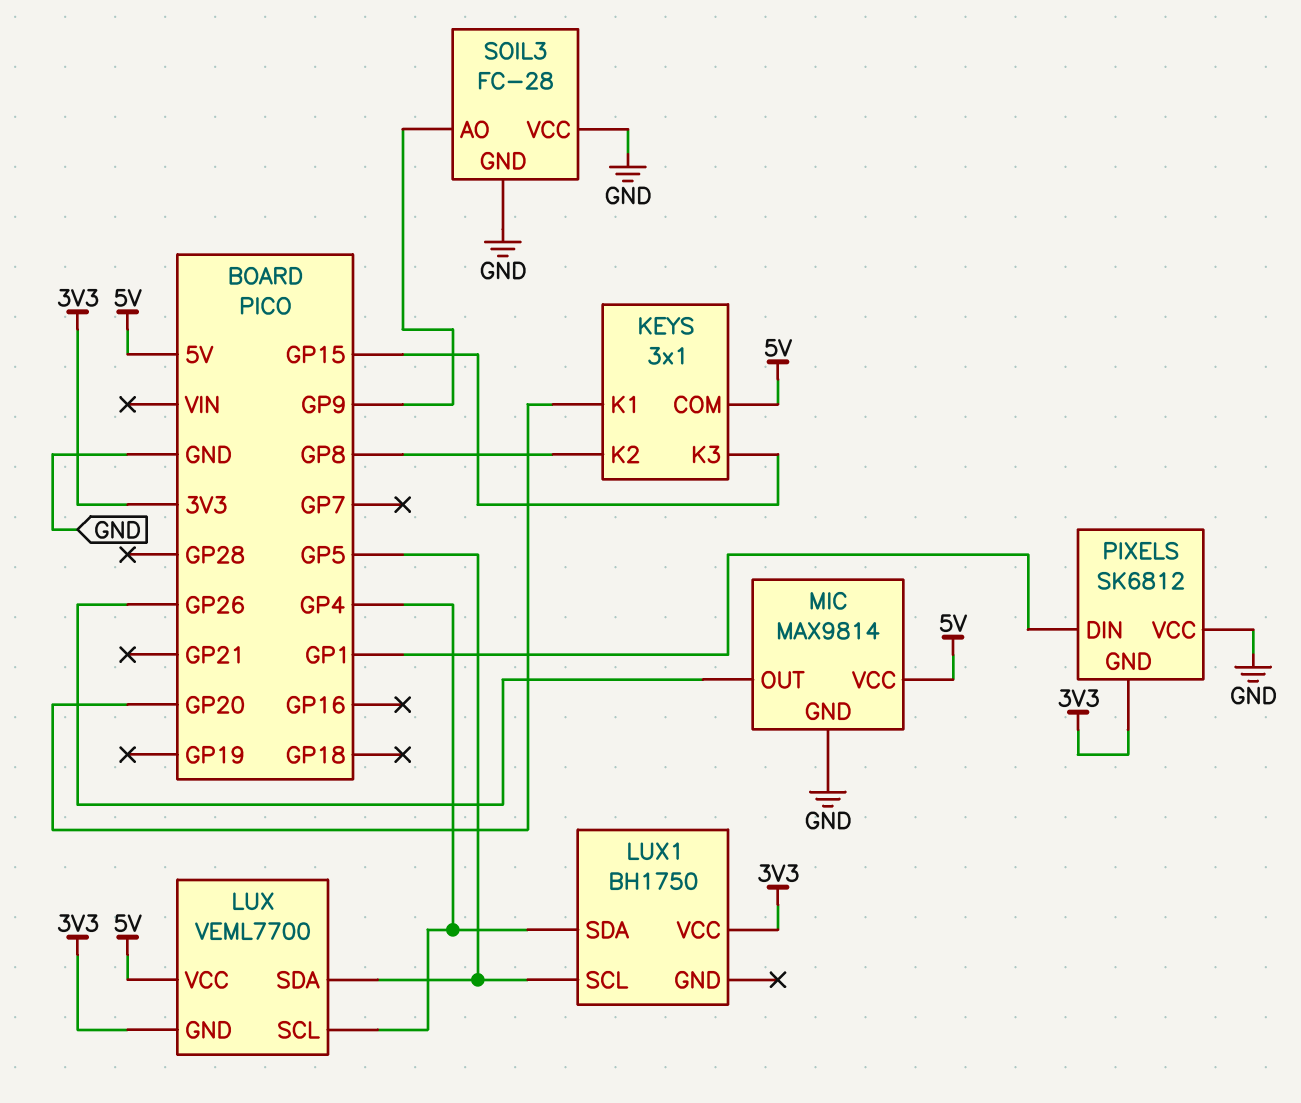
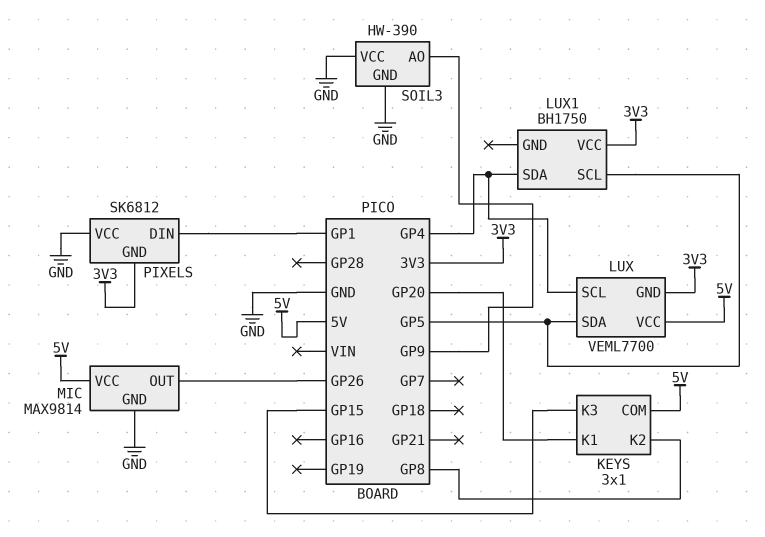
SOIL3: FC-28 -> HW-390

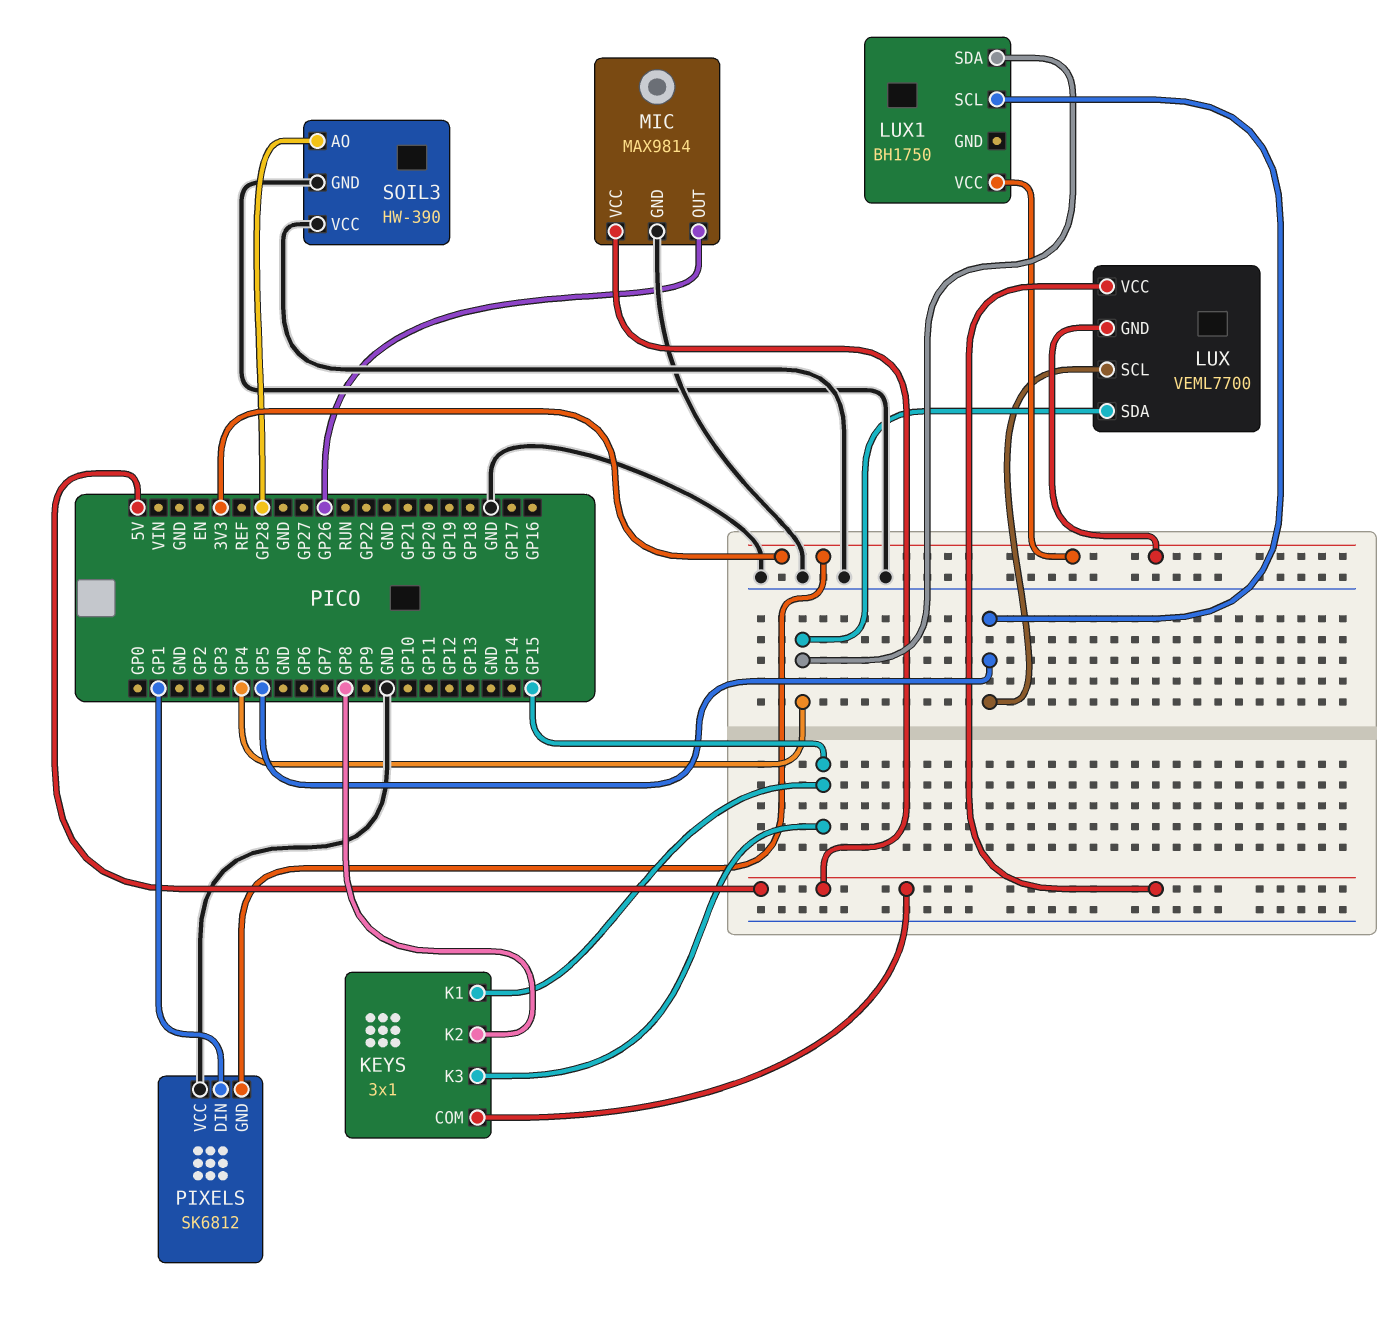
KEYS pin K1: GP20 -> GP15
LUX pin SCL: GP4 -> GP5
LUX pin SDA: GP5 -> GP4
SOIL3 pin AO: GP9 -> GP28

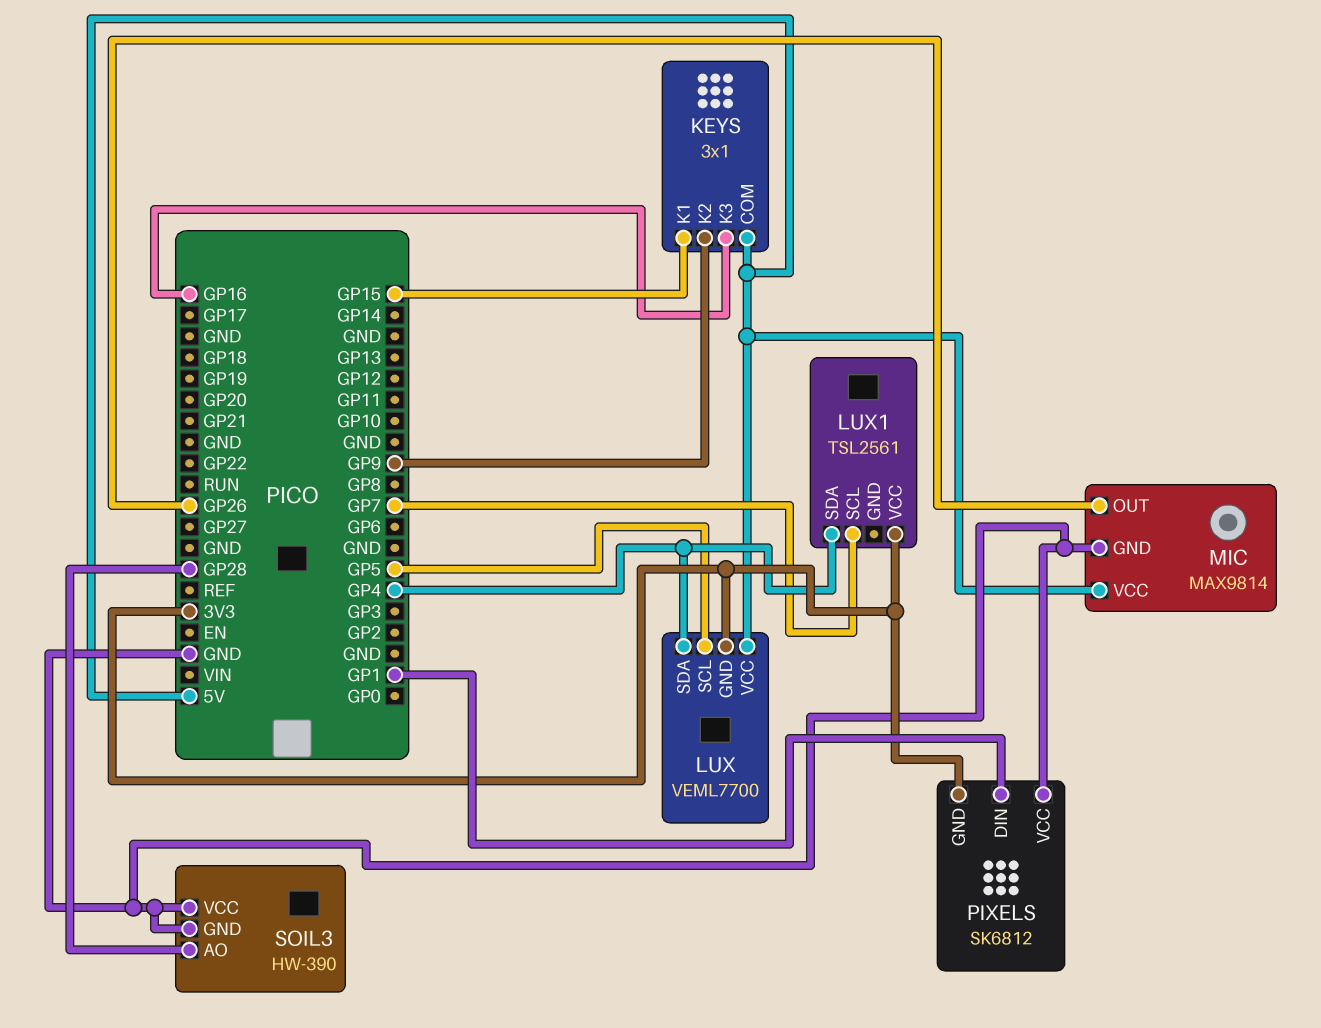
KEYS pin K2: GP8 -> GP9
KEYS pin K3: GP15 -> GP16
LUX1: BH1750 -> TSL2561
LUX1 pin SCL: GP5 -> GP7

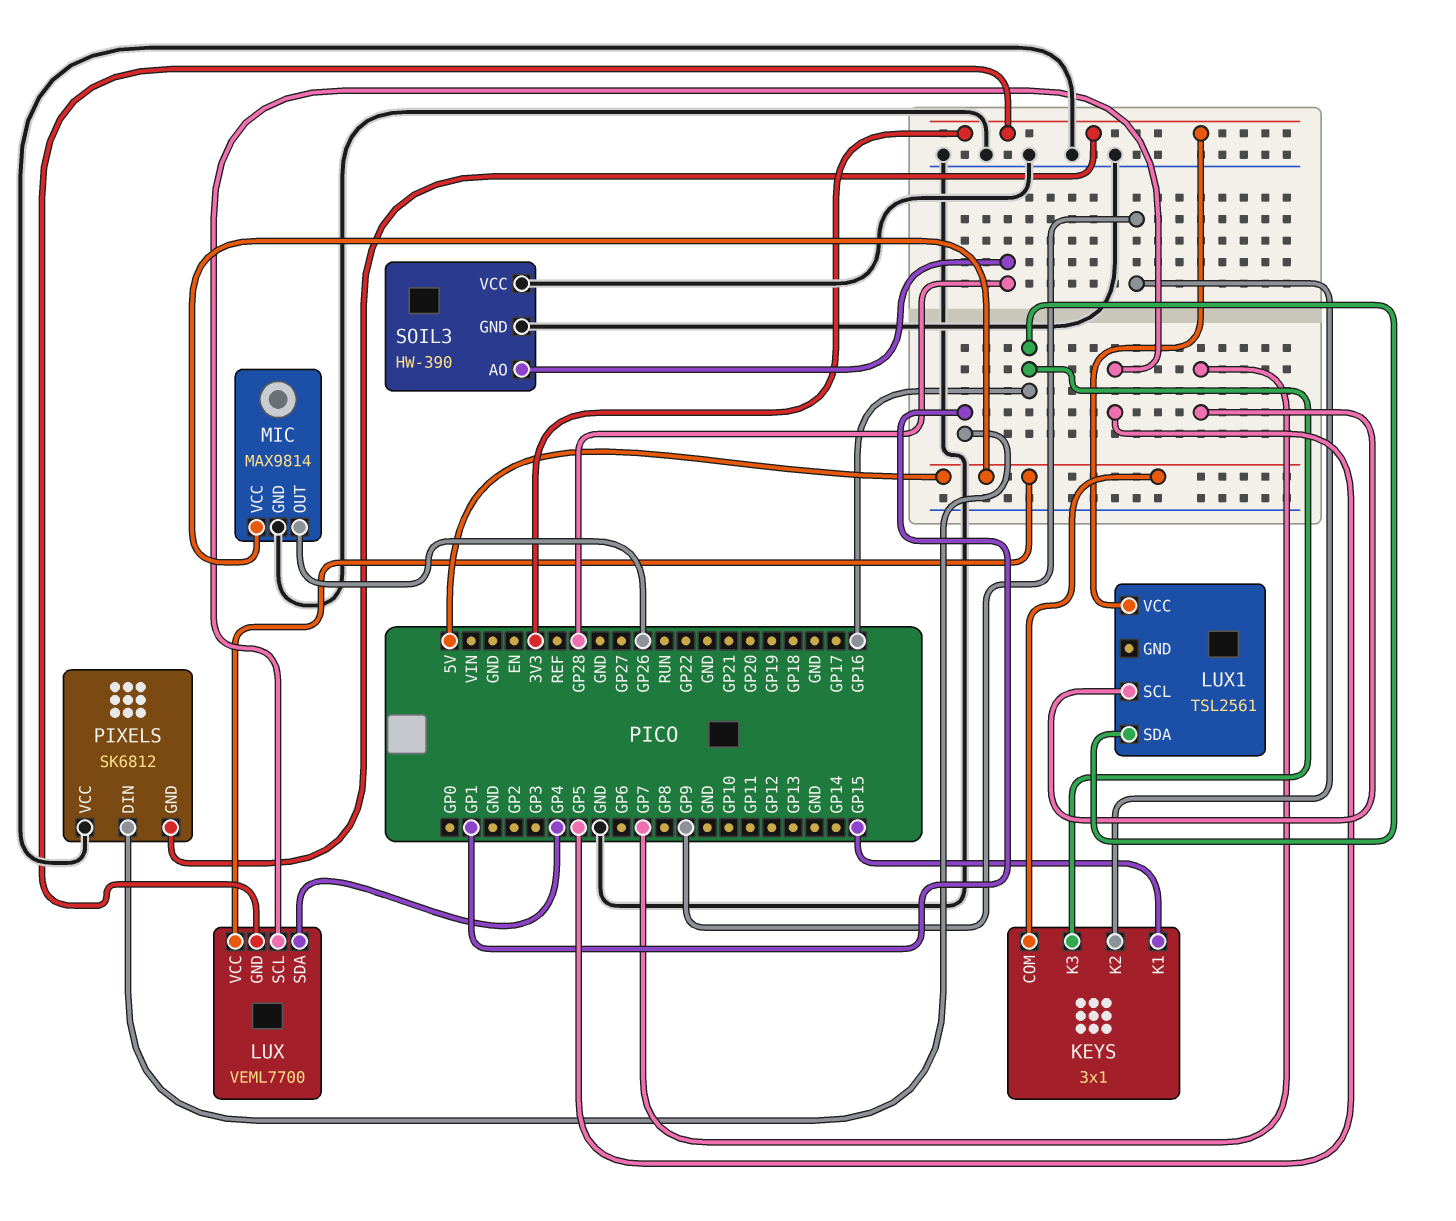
LUX1 pin SDA: GP4 -> GP16

